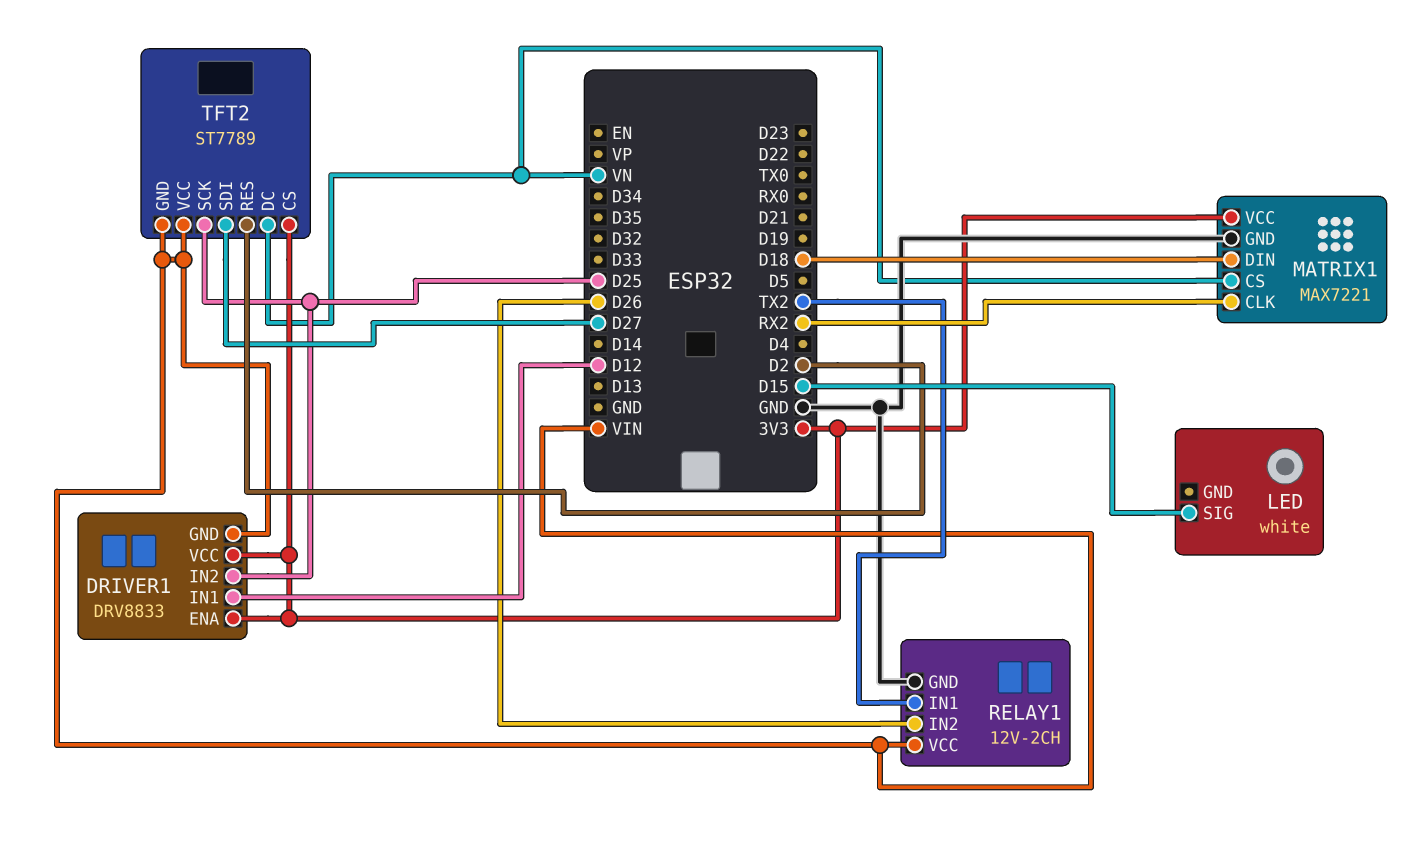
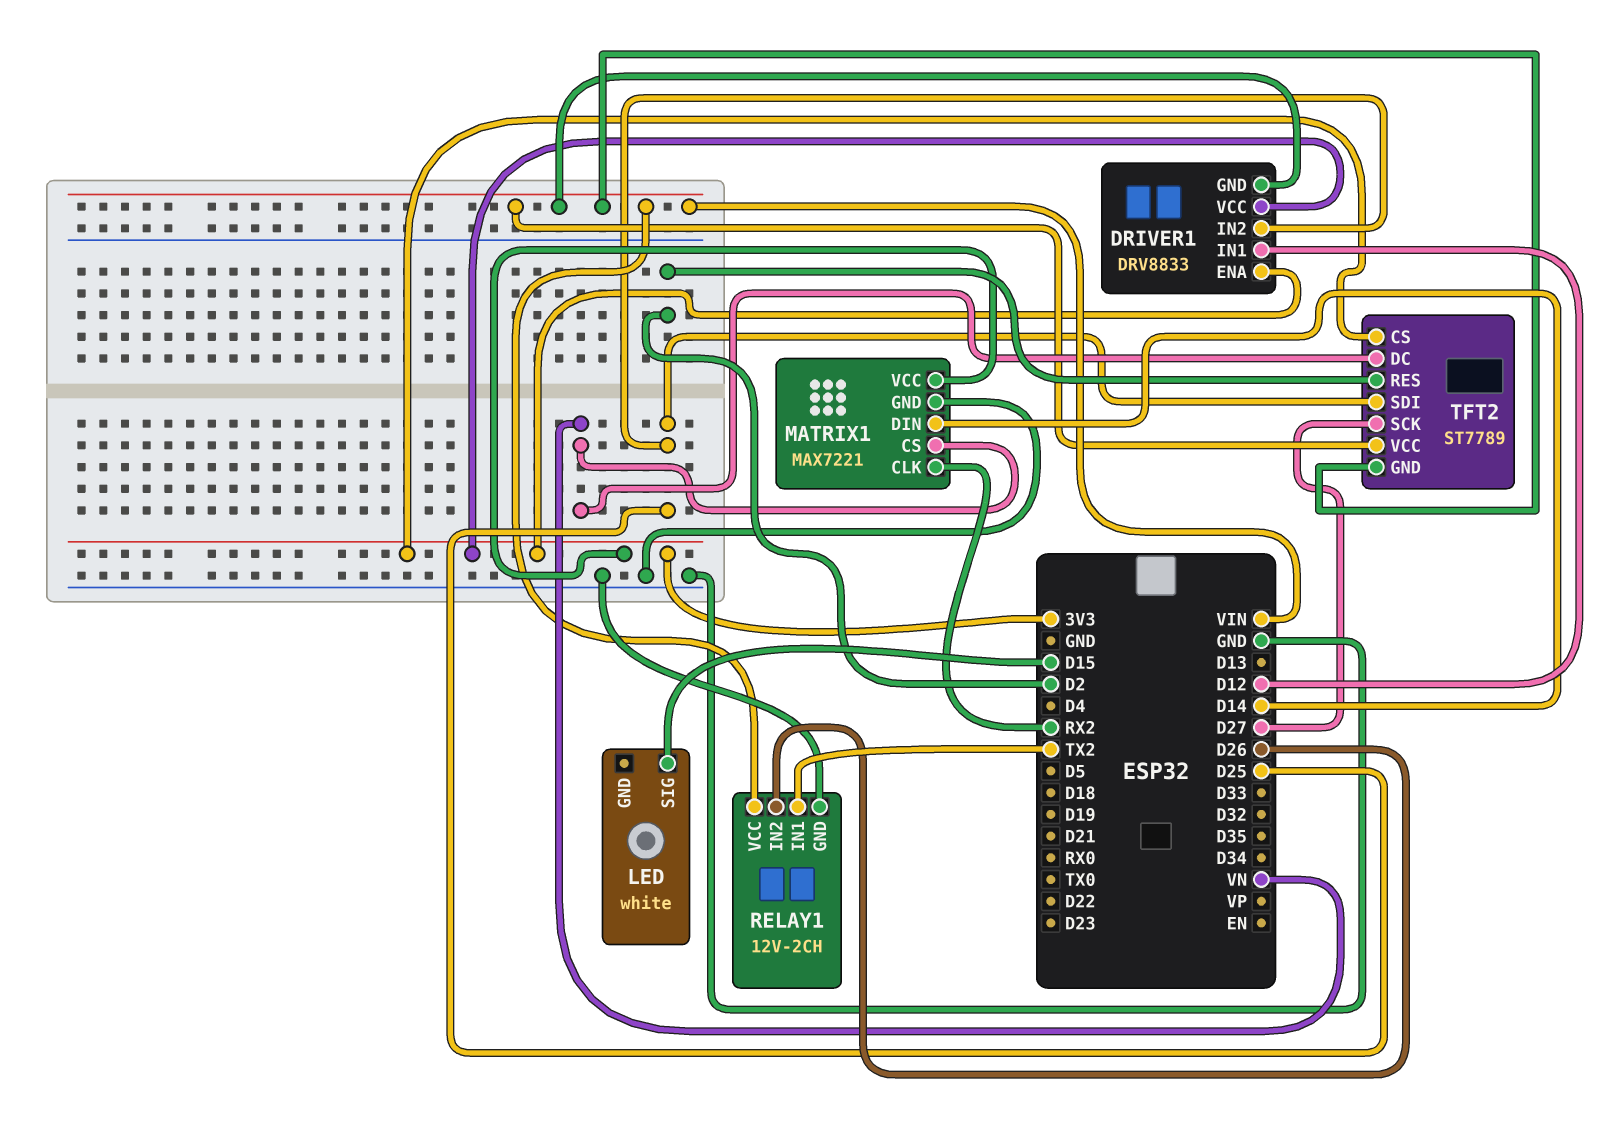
MATRIX1 pin DIN: D18 -> D14
TFT2 pin SCK: D25 -> D27
TFT2 pin SDI: D27 -> D25

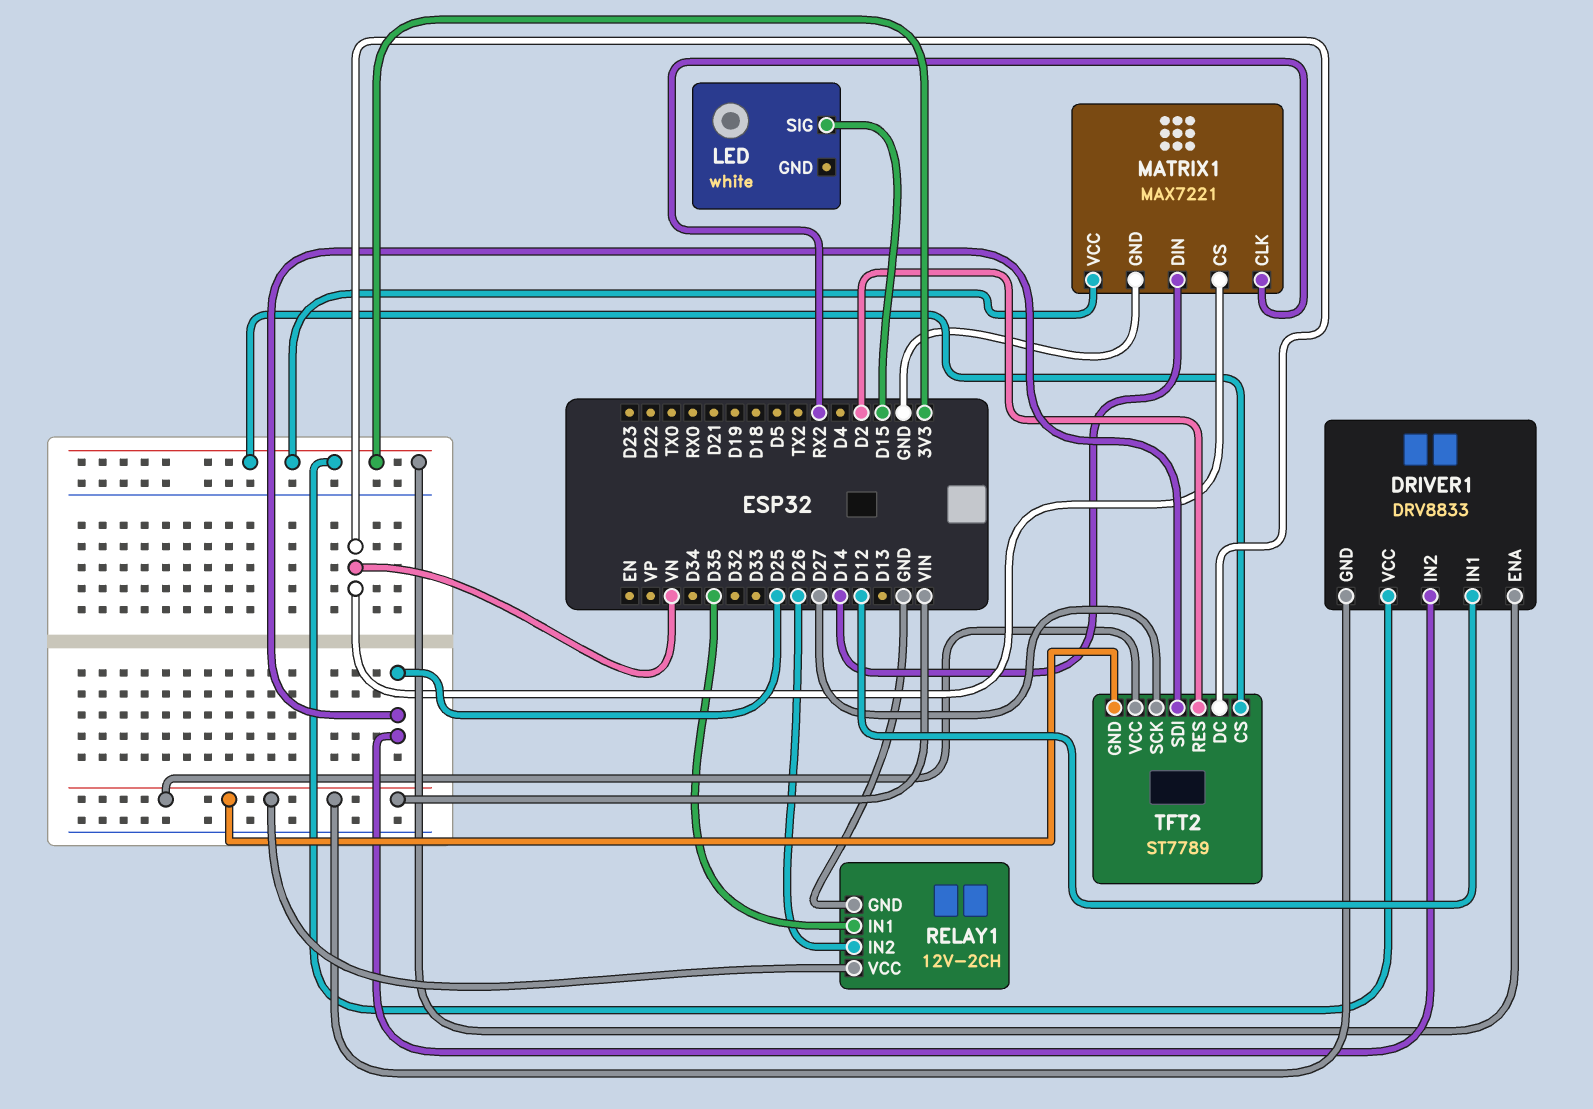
RELAY1 pin IN1: TX2 -> D35

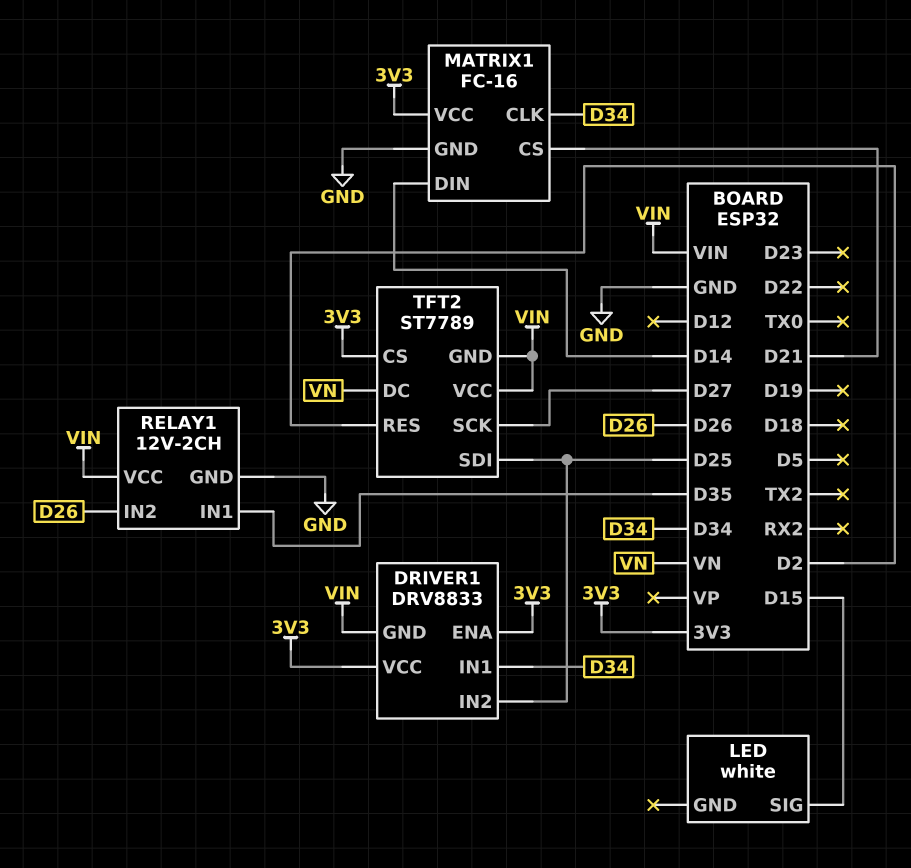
DRIVER1 pin IN1: D12 -> D34
MATRIX1: MAX7221 -> FC-16
MATRIX1 pin CLK: RX2 -> D34
MATRIX1 pin CS: VN -> D21

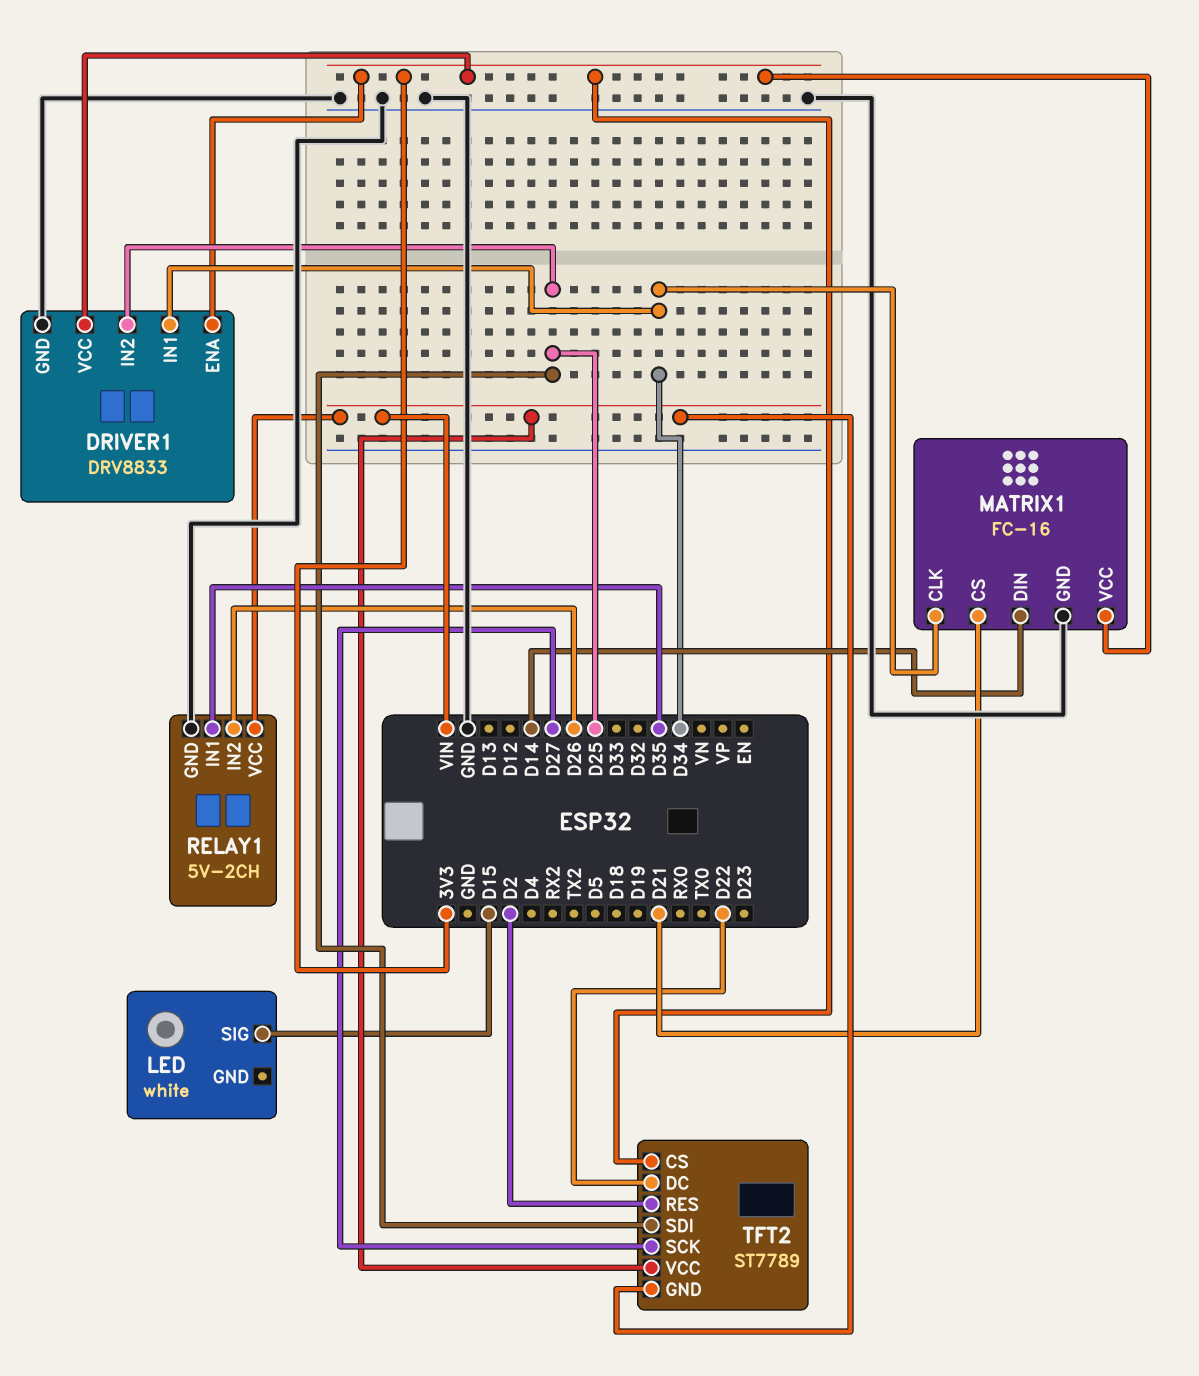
DRIVER1 pin GND: VIN -> GND
RELAY1: 12V-2CH -> 5V-2CH
TFT2 pin DC: VN -> D22

